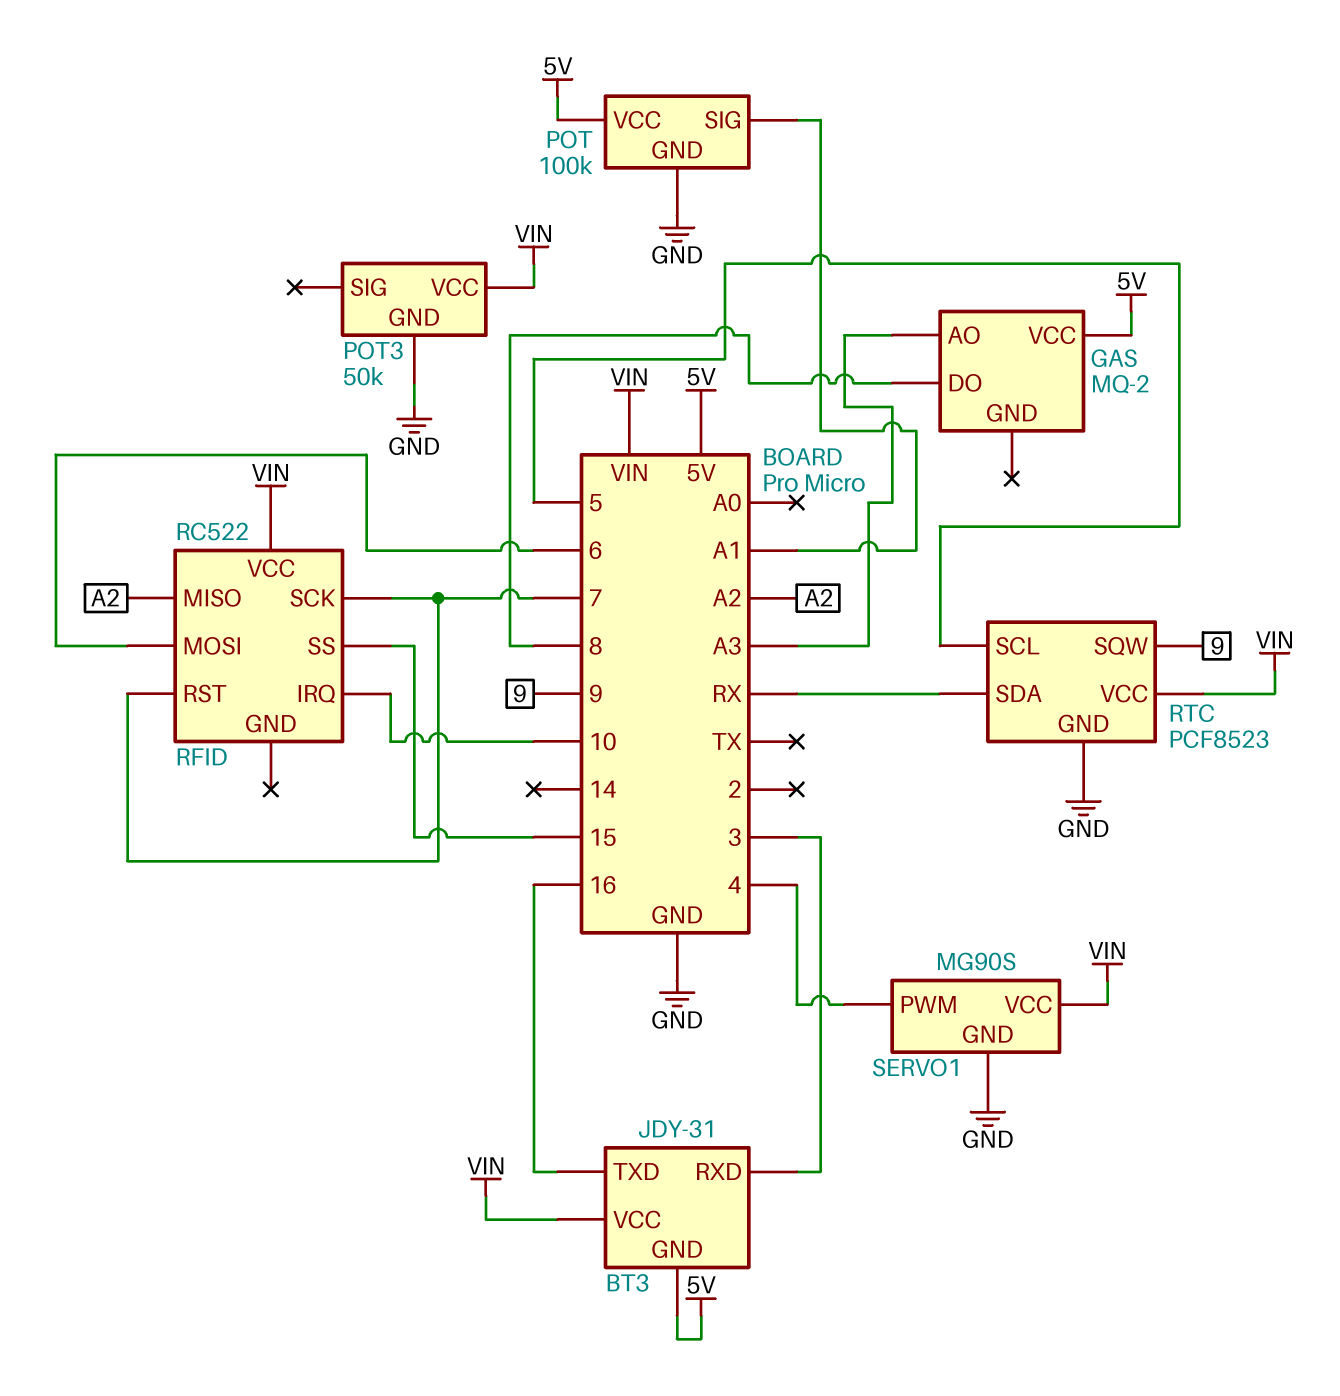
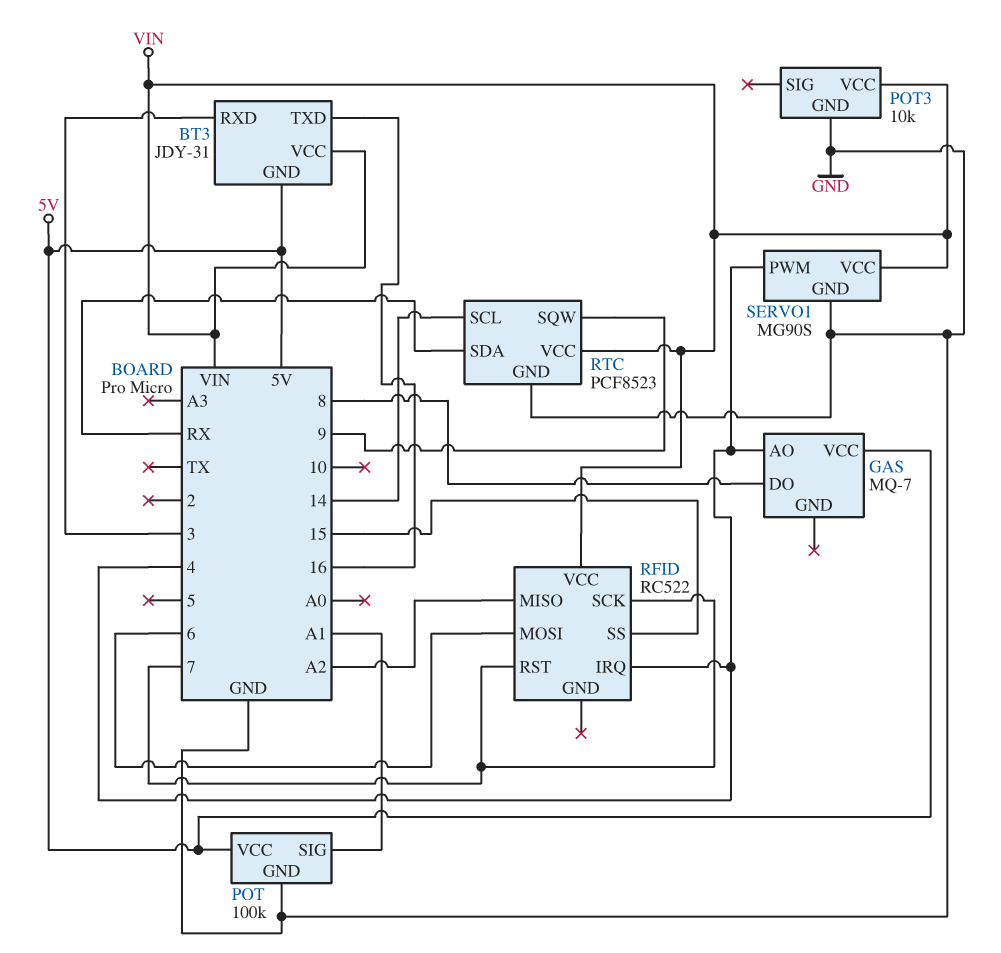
GAS: MQ-2 -> MQ-7
GAS pin AO: A3 -> 4
POT3: 50k -> 10k
RFID pin IRQ: 10 -> 4
RTC pin SCL: 5 -> 14

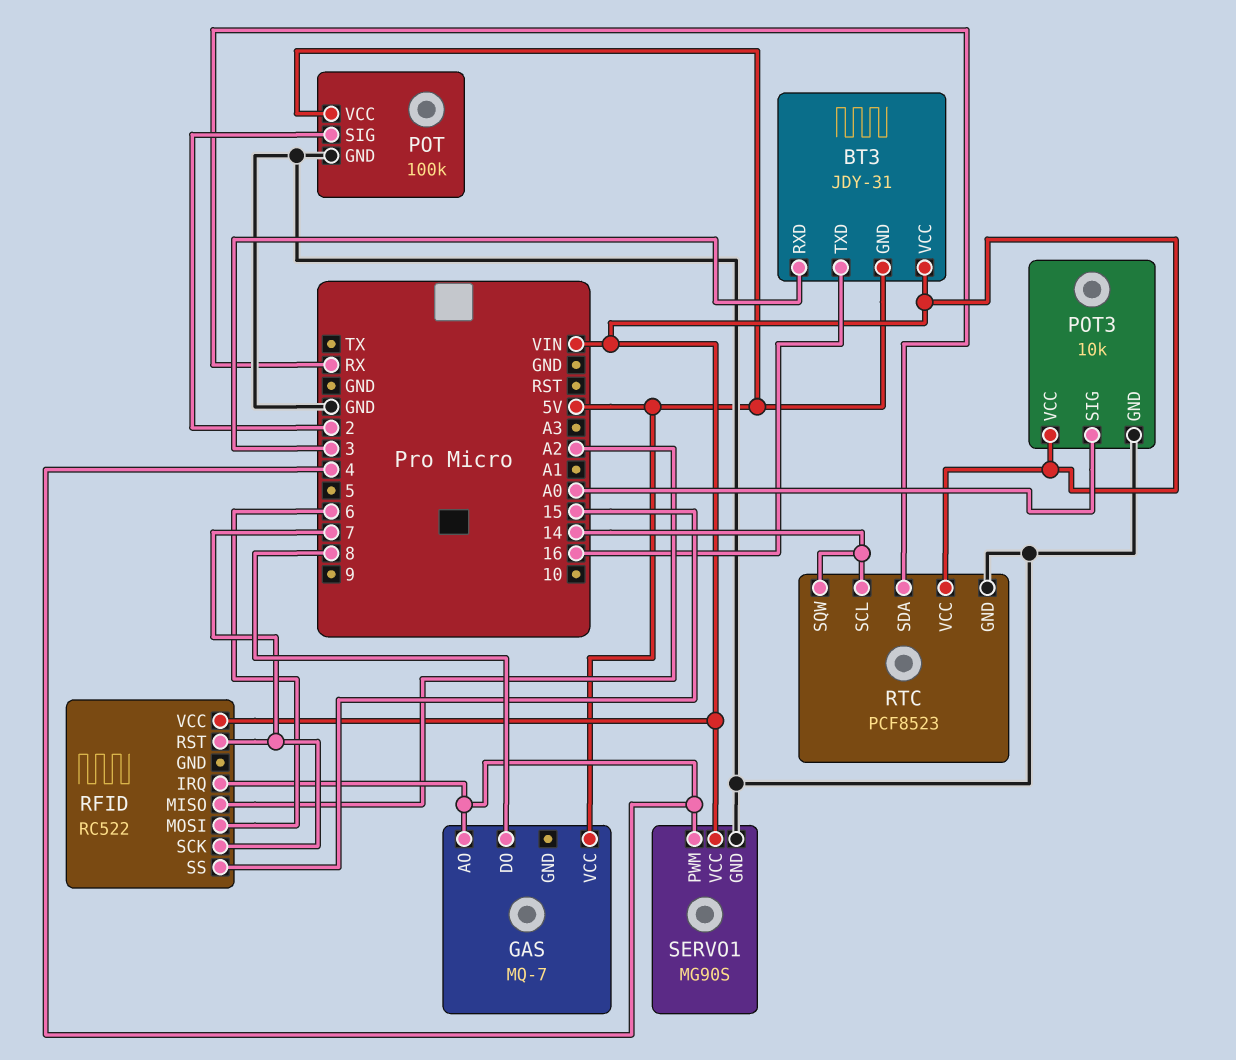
POT pin SIG: A1 -> 2
POT3 pin SIG: none -> A0
RTC pin SQW: 9 -> 14

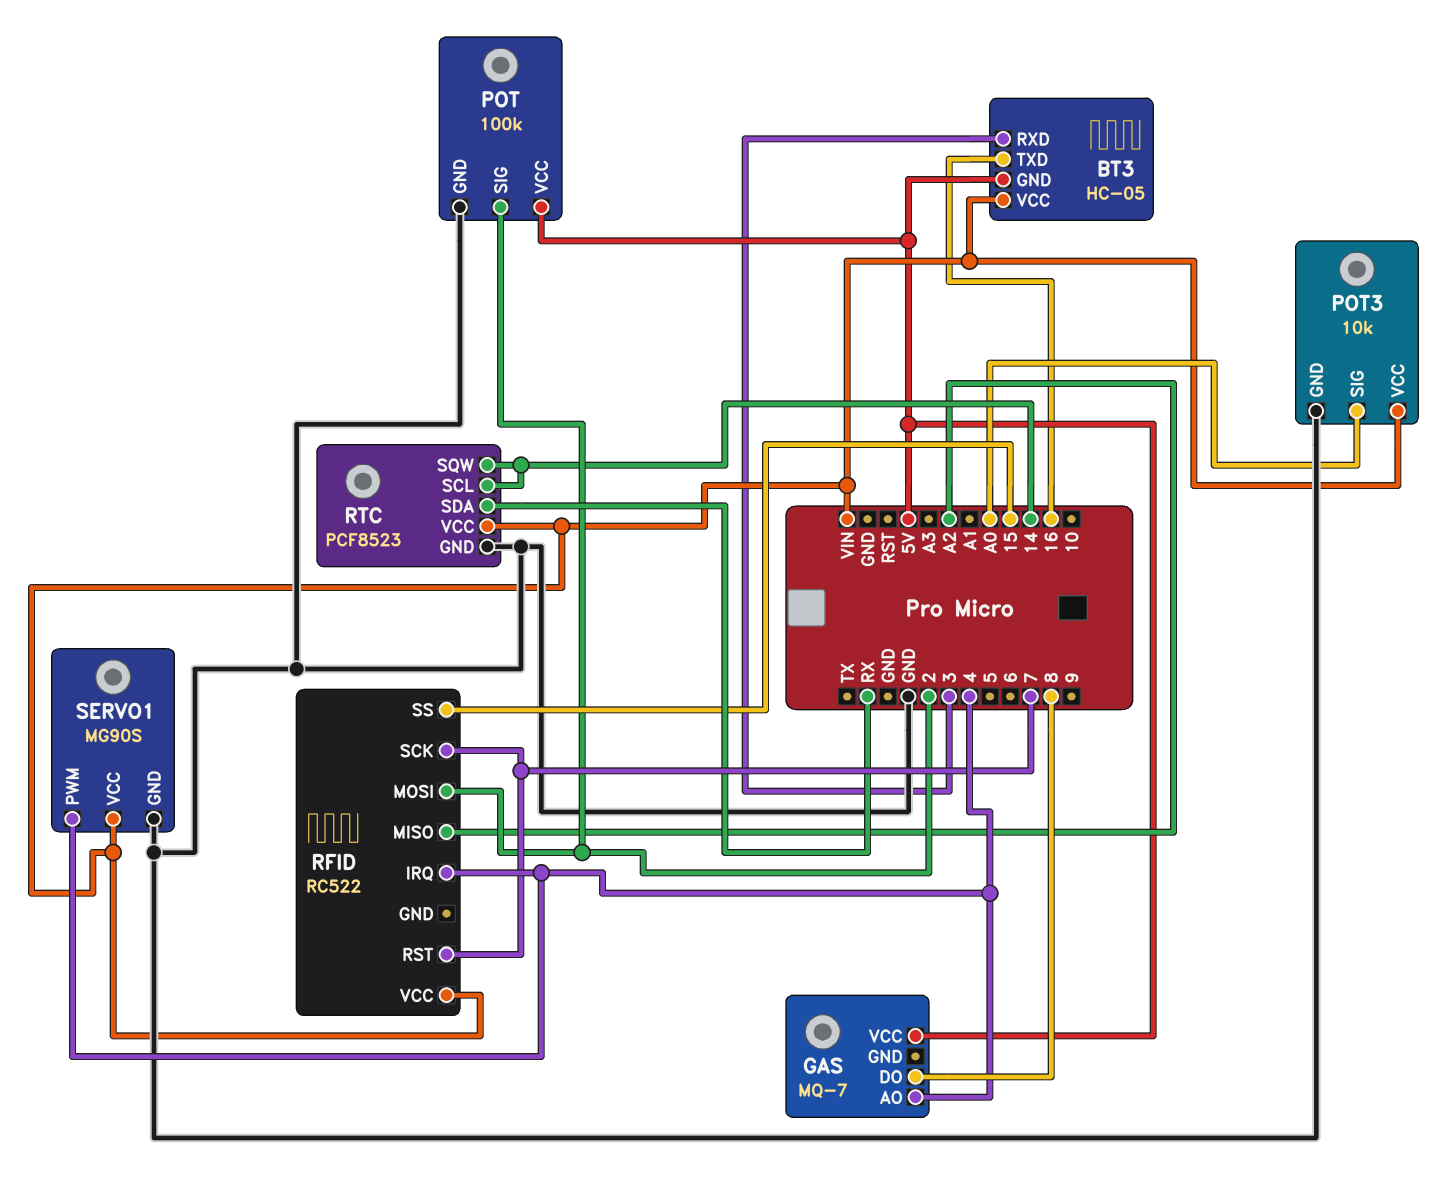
BT3: JDY-31 -> HC-05
RFID pin MOSI: 6 -> 2

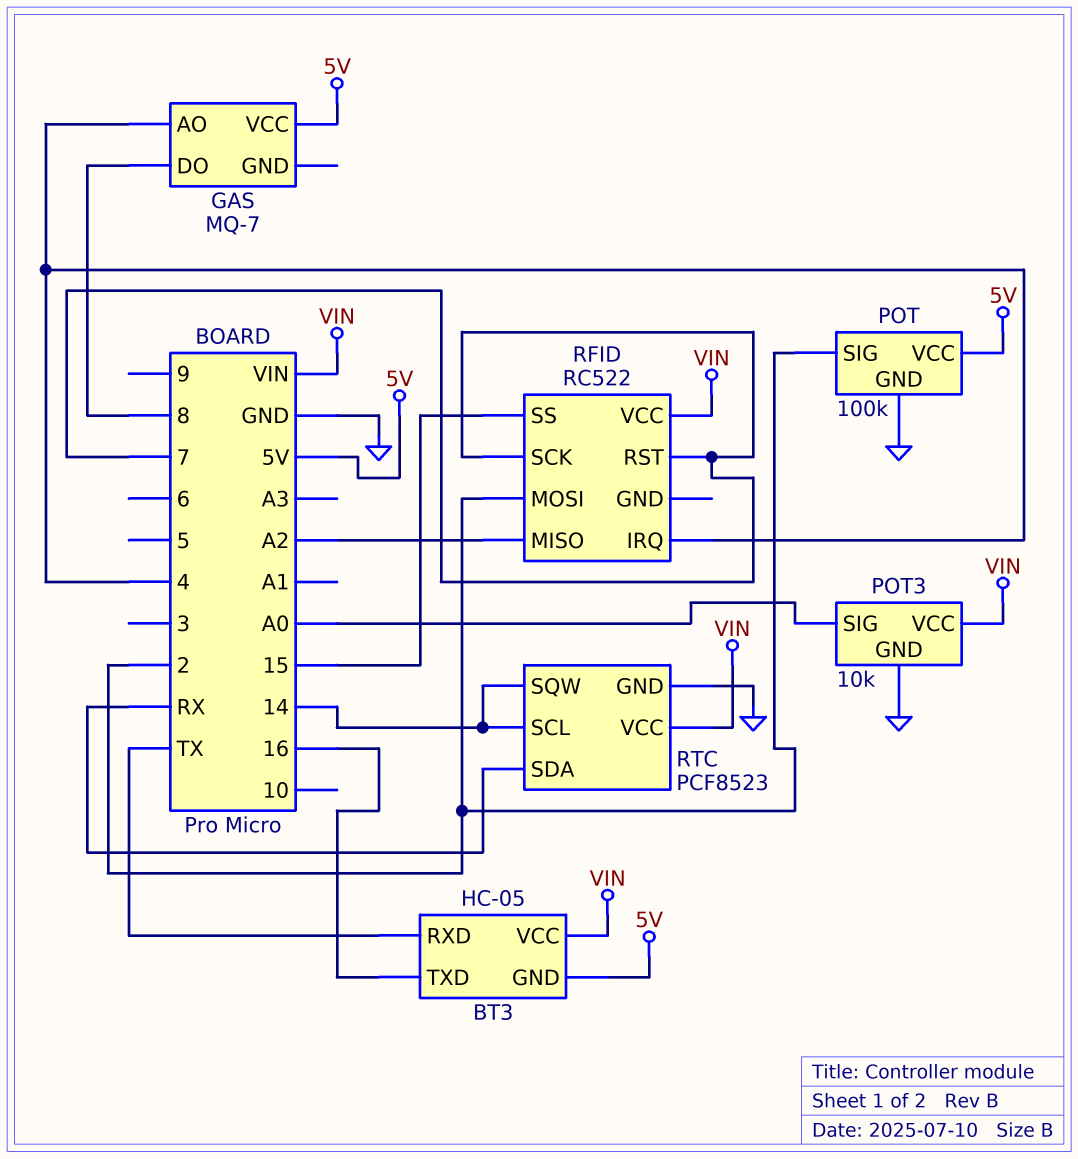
BT3 pin RXD: 3 -> TX
SERVO1: MG90S -> none
SERVO1 pin GND: GND -> none
SERVO1 pin PWM: 4 -> none
SERVO1 pin VCC: VIN -> none

